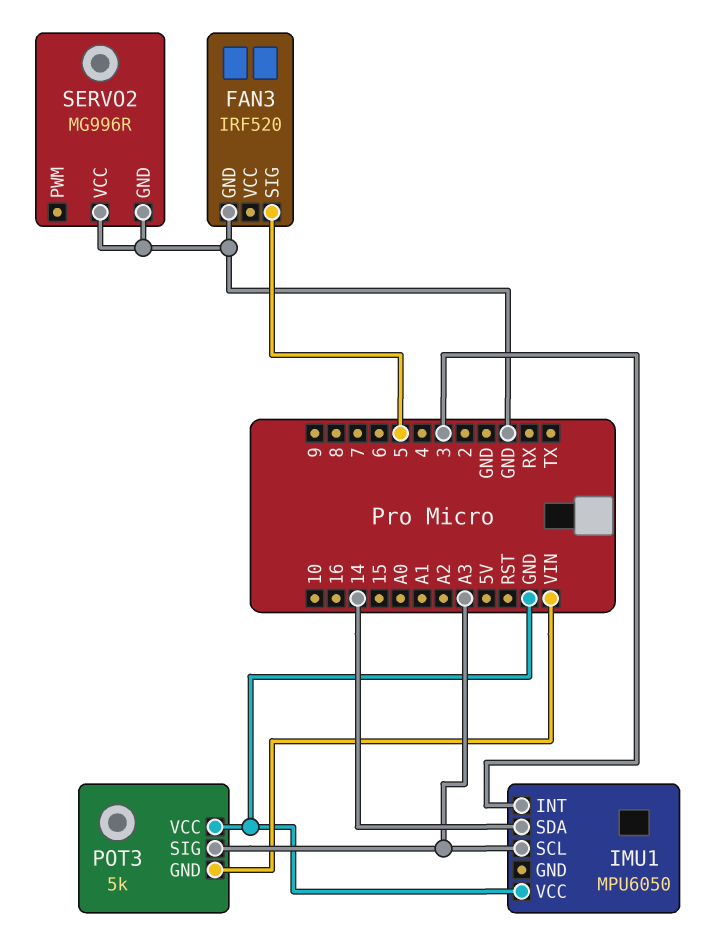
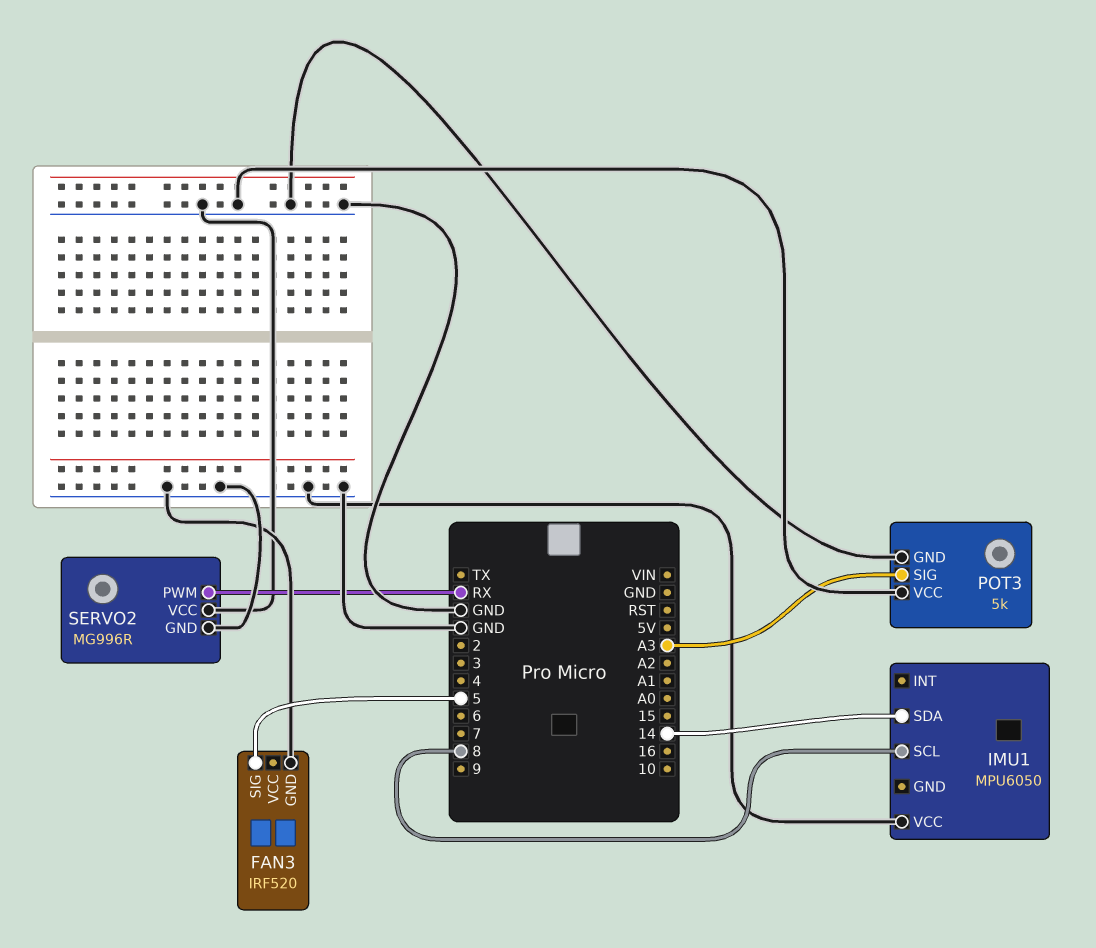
IMU1 pin INT: 3 -> none
IMU1 pin SCL: A3 -> 8
POT3 pin GND: VIN -> GND
SERVO2 pin PWM: none -> RX

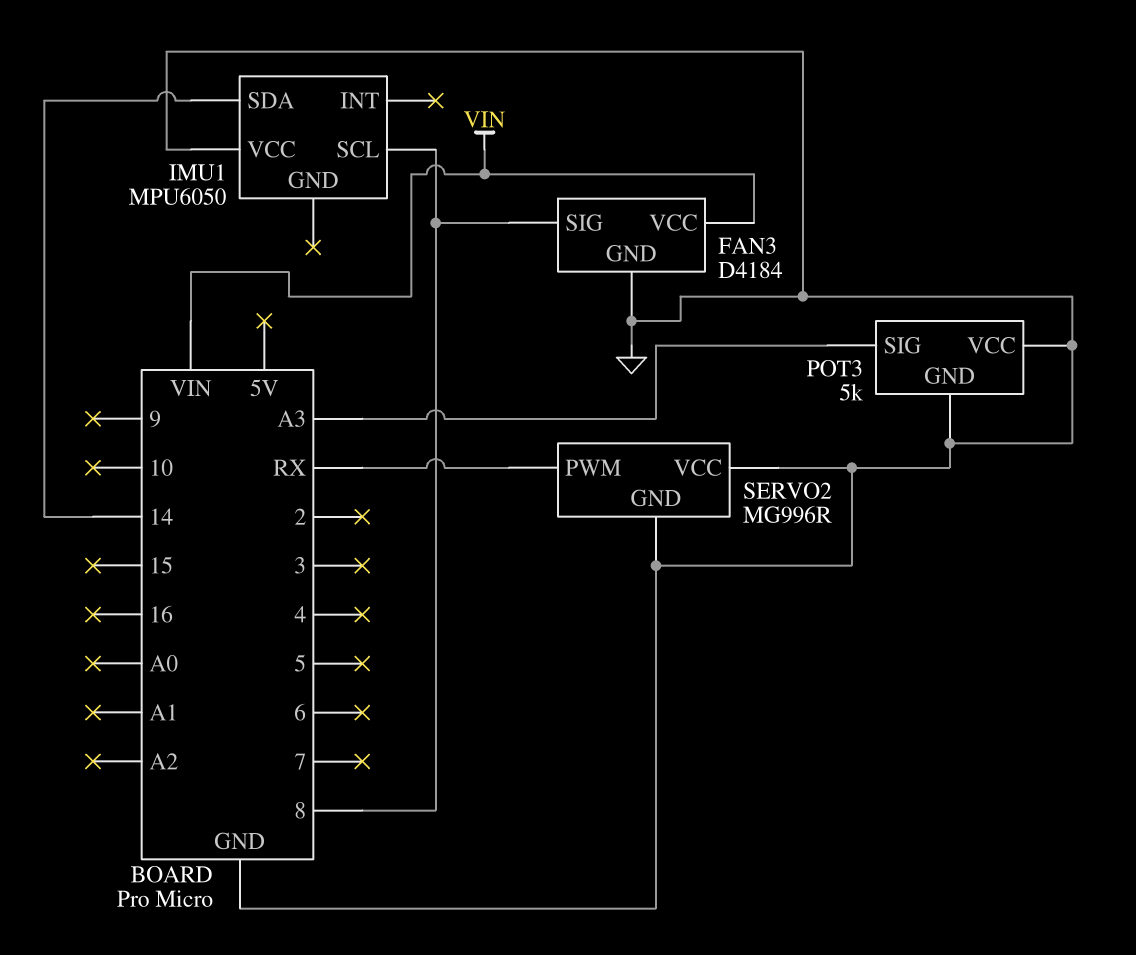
FAN3: IRF520 -> D4184
FAN3 pin SIG: 5 -> 8
FAN3 pin VCC: none -> VIN

